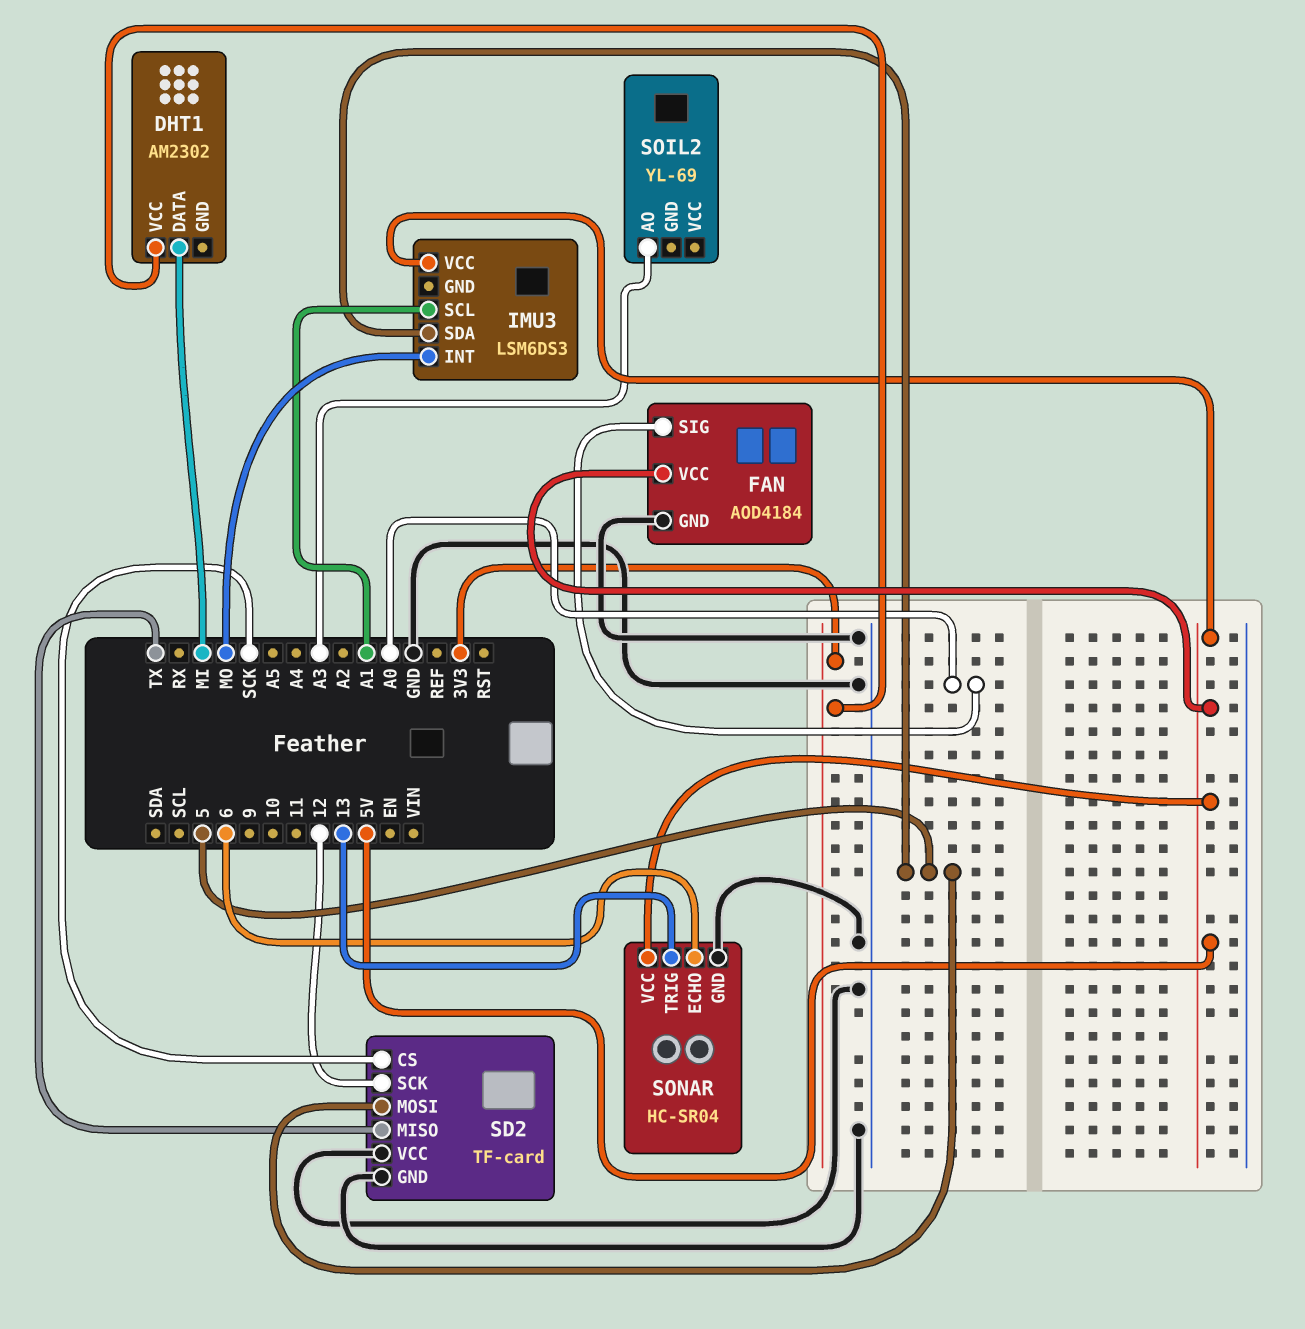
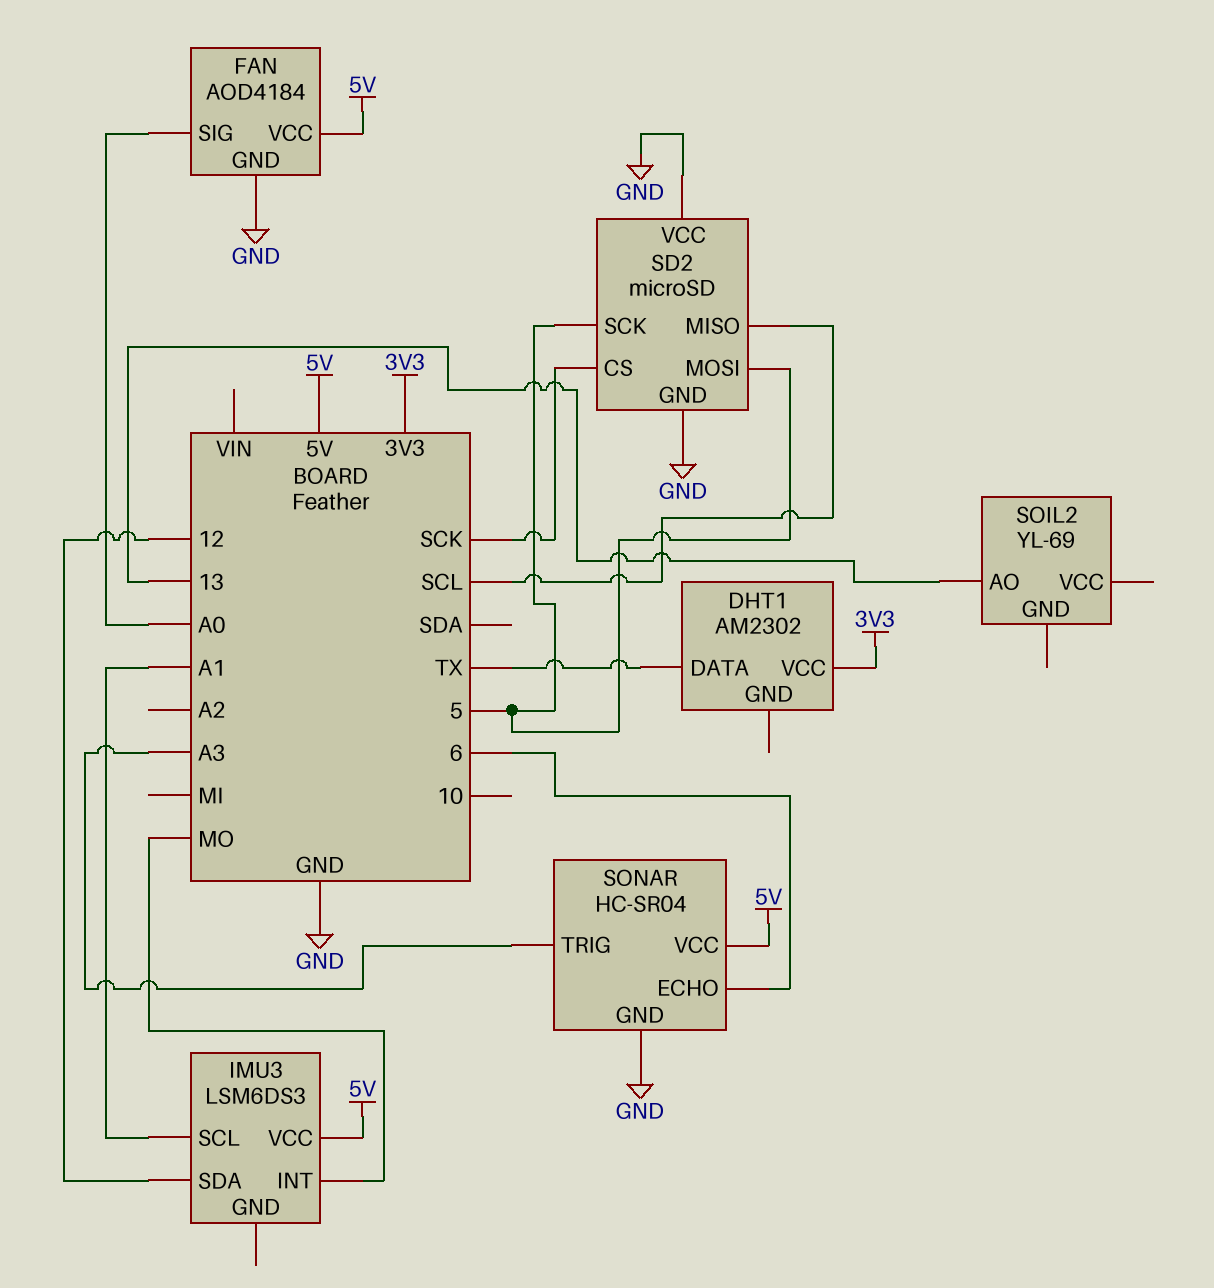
DHT1 pin DATA: MI -> TX
IMU3 pin SDA: 5 -> 12
SD2: TF-card -> microSD
SD2 pin MISO: TX -> SCL
SD2 pin SCK: 12 -> 5
SOIL2 pin AO: A3 -> 13
SONAR pin TRIG: 13 -> A3

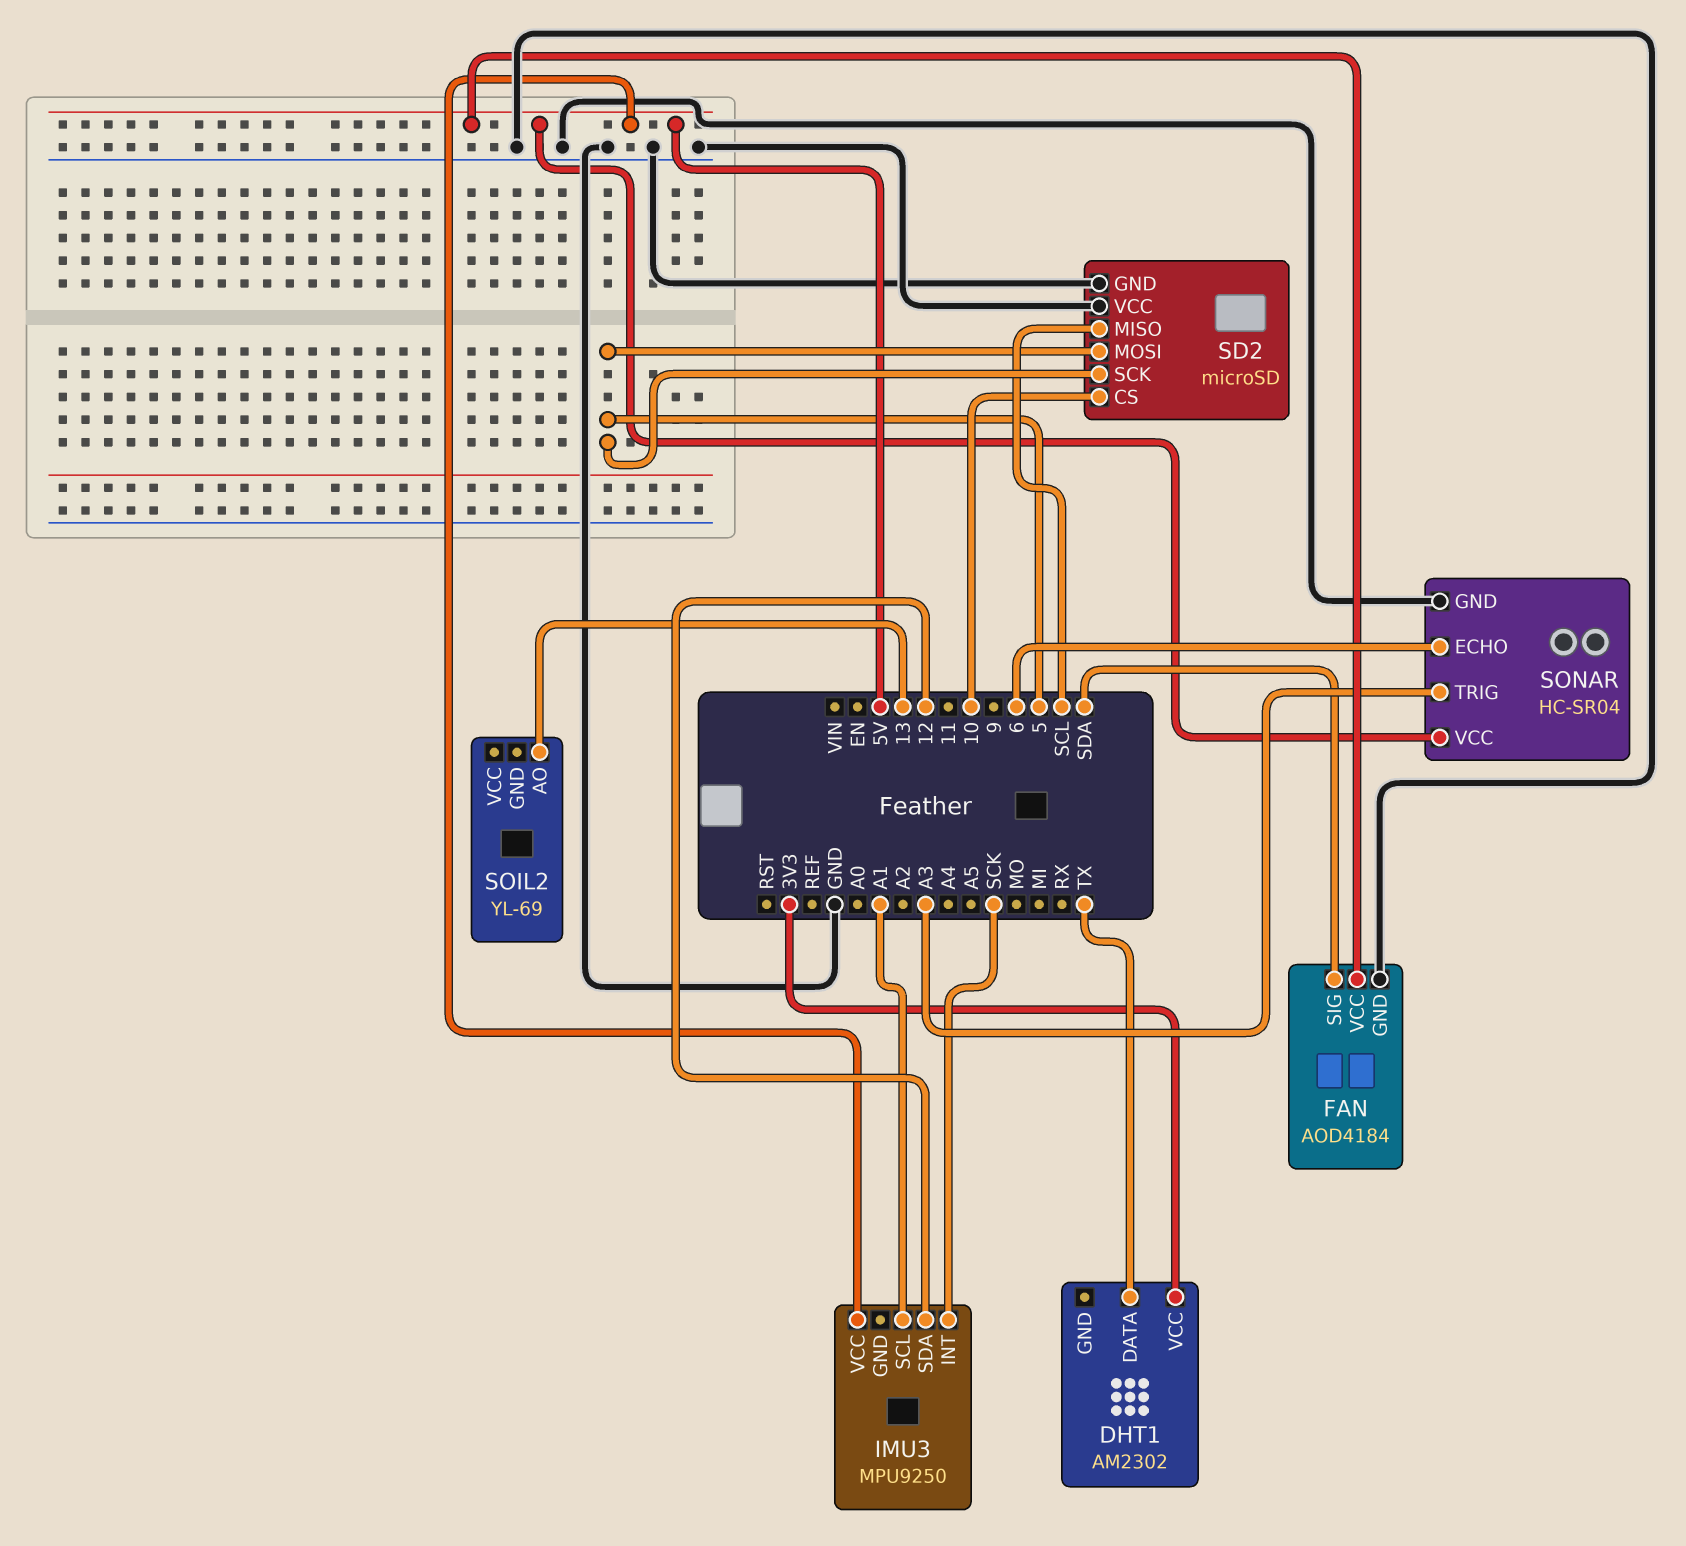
FAN pin SIG: A0 -> SDA
IMU3: LSM6DS3 -> MPU9250
IMU3 pin INT: MO -> SCK
SD2 pin CS: SCK -> 10

